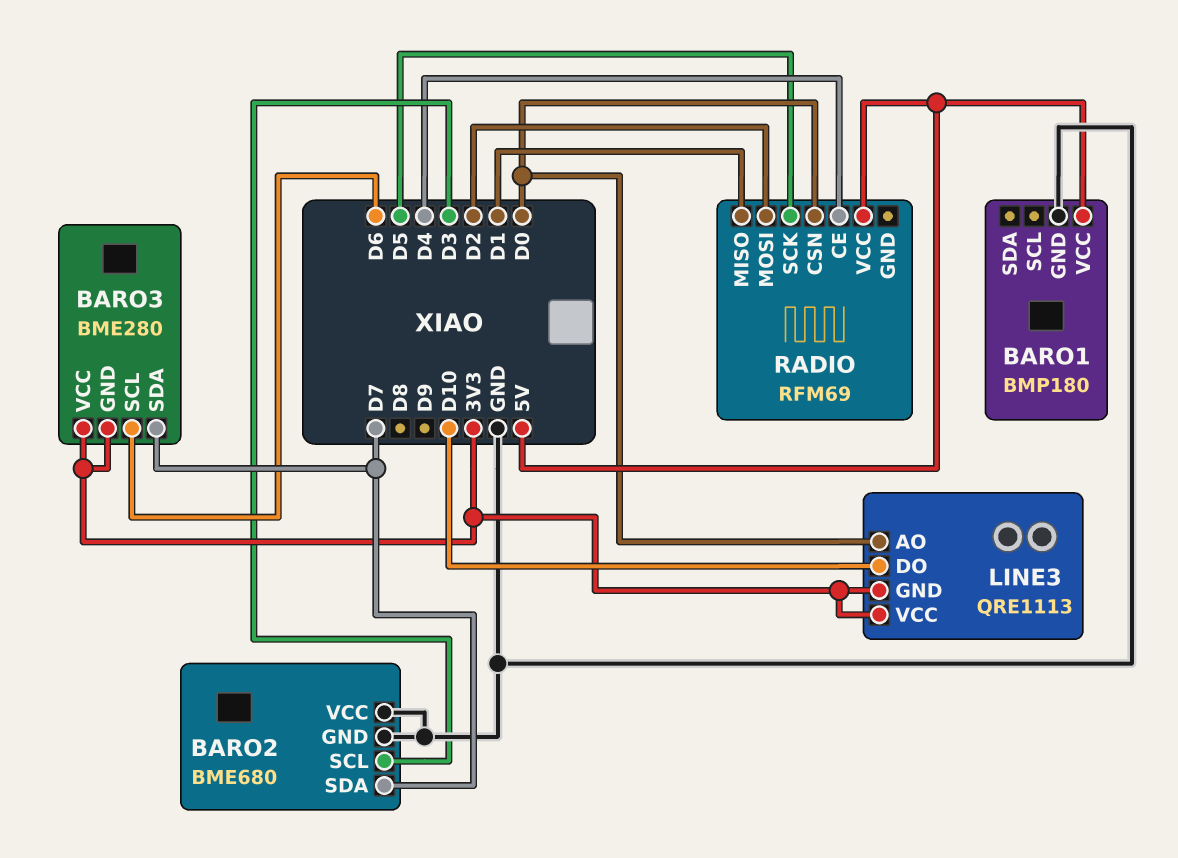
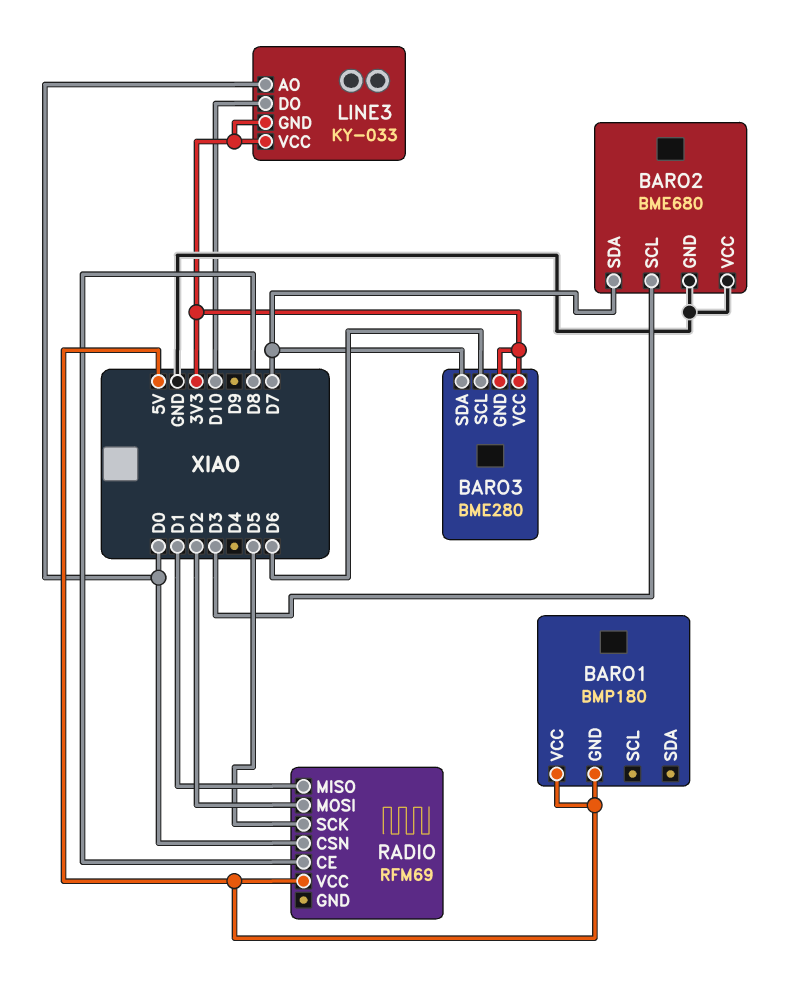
BARO1 pin GND: GND -> 5V
LINE3: QRE1113 -> KY-033
RADIO pin CE: D4 -> D8

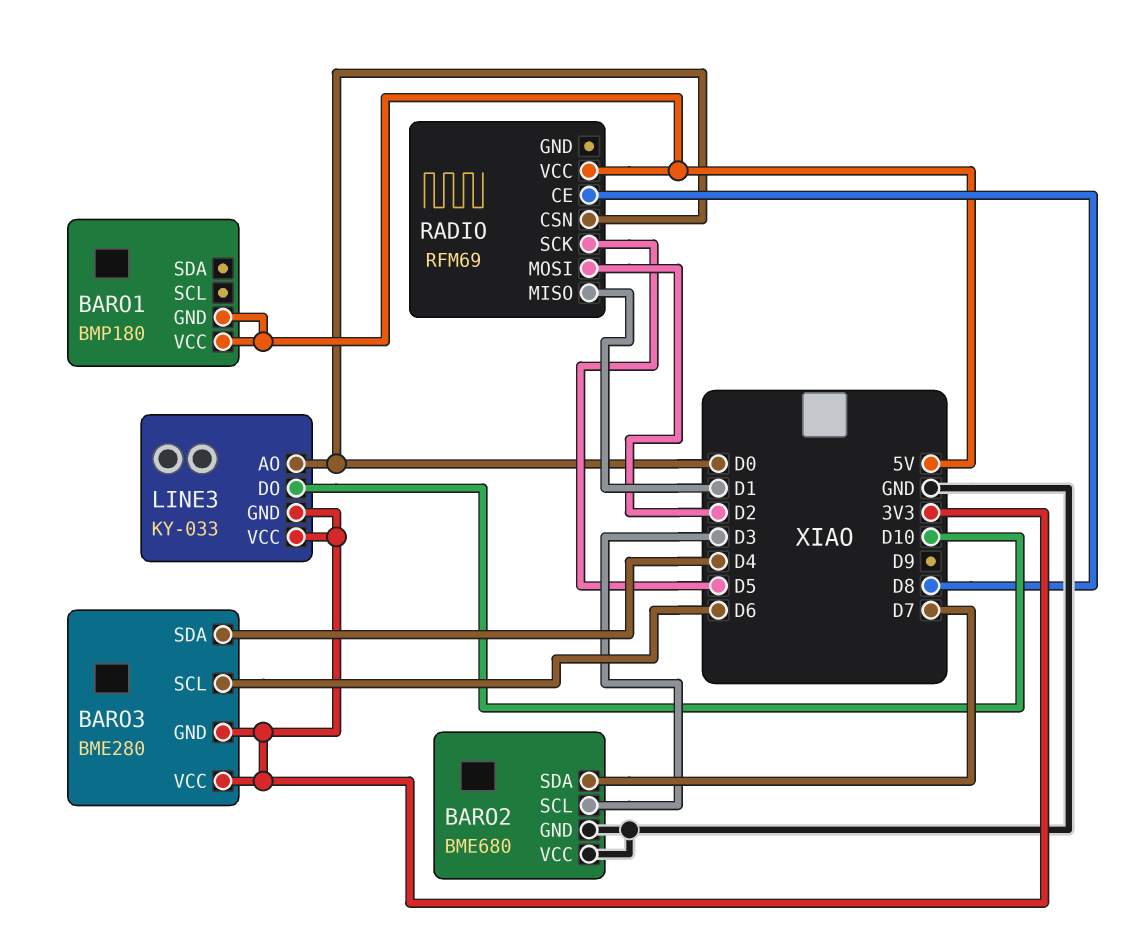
BARO3 pin SDA: D7 -> D4

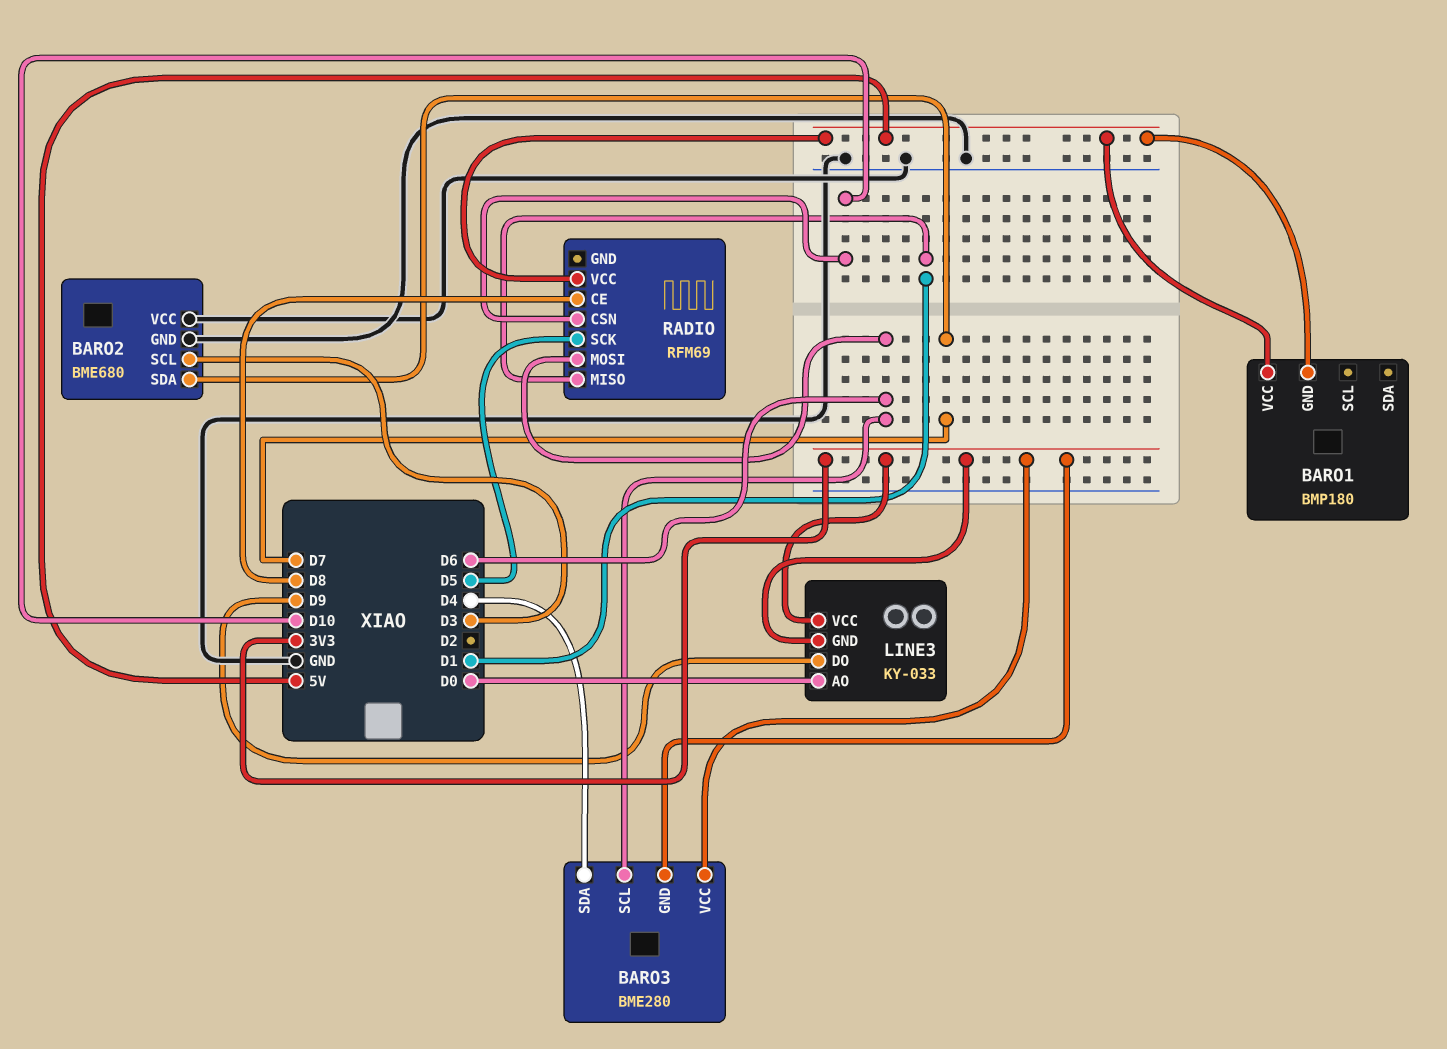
LINE3 pin DO: D10 -> D9
RADIO pin CSN: D0 -> D10
RADIO pin MOSI: D2 -> D6

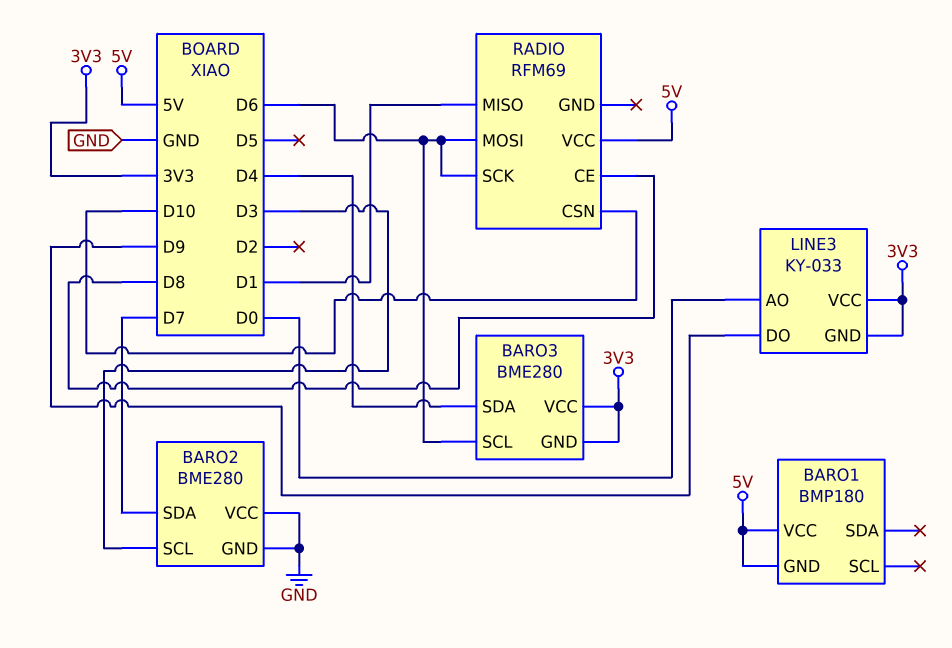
BARO2: BME680 -> BME280
RADIO pin SCK: D5 -> D6

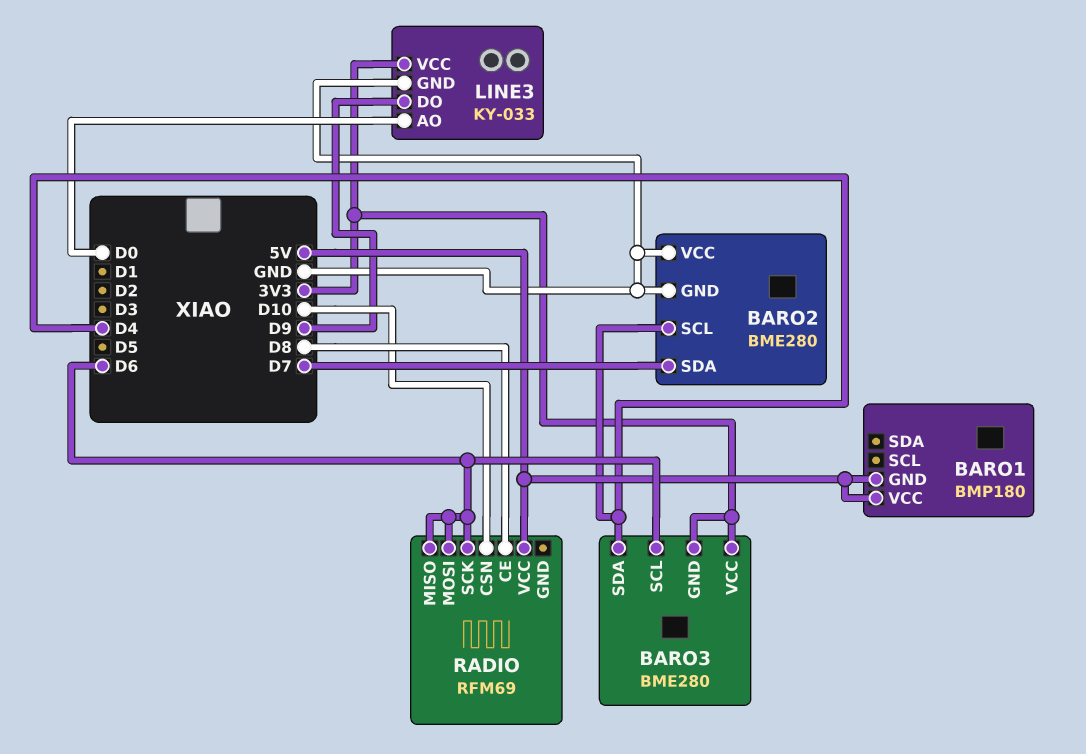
BARO2 pin SCL: D3 -> D4
LINE3 pin GND: 3V3 -> GND
RADIO pin MISO: D1 -> D6

